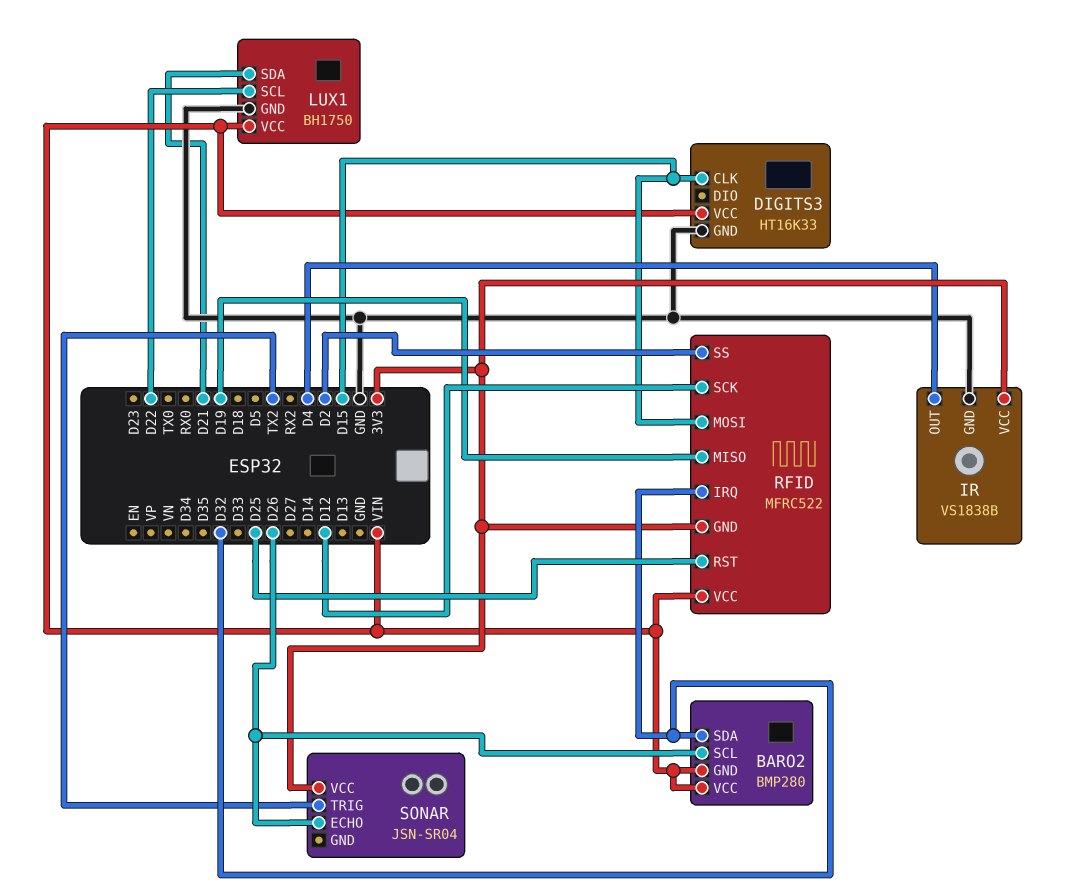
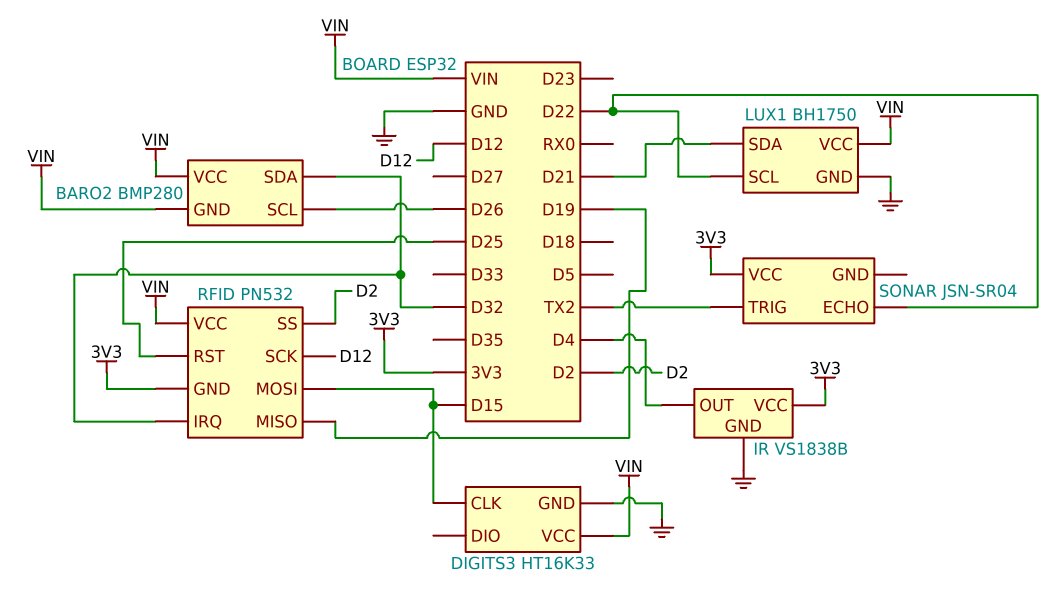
RFID: MFRC522 -> PN532
SONAR pin ECHO: D26 -> D22

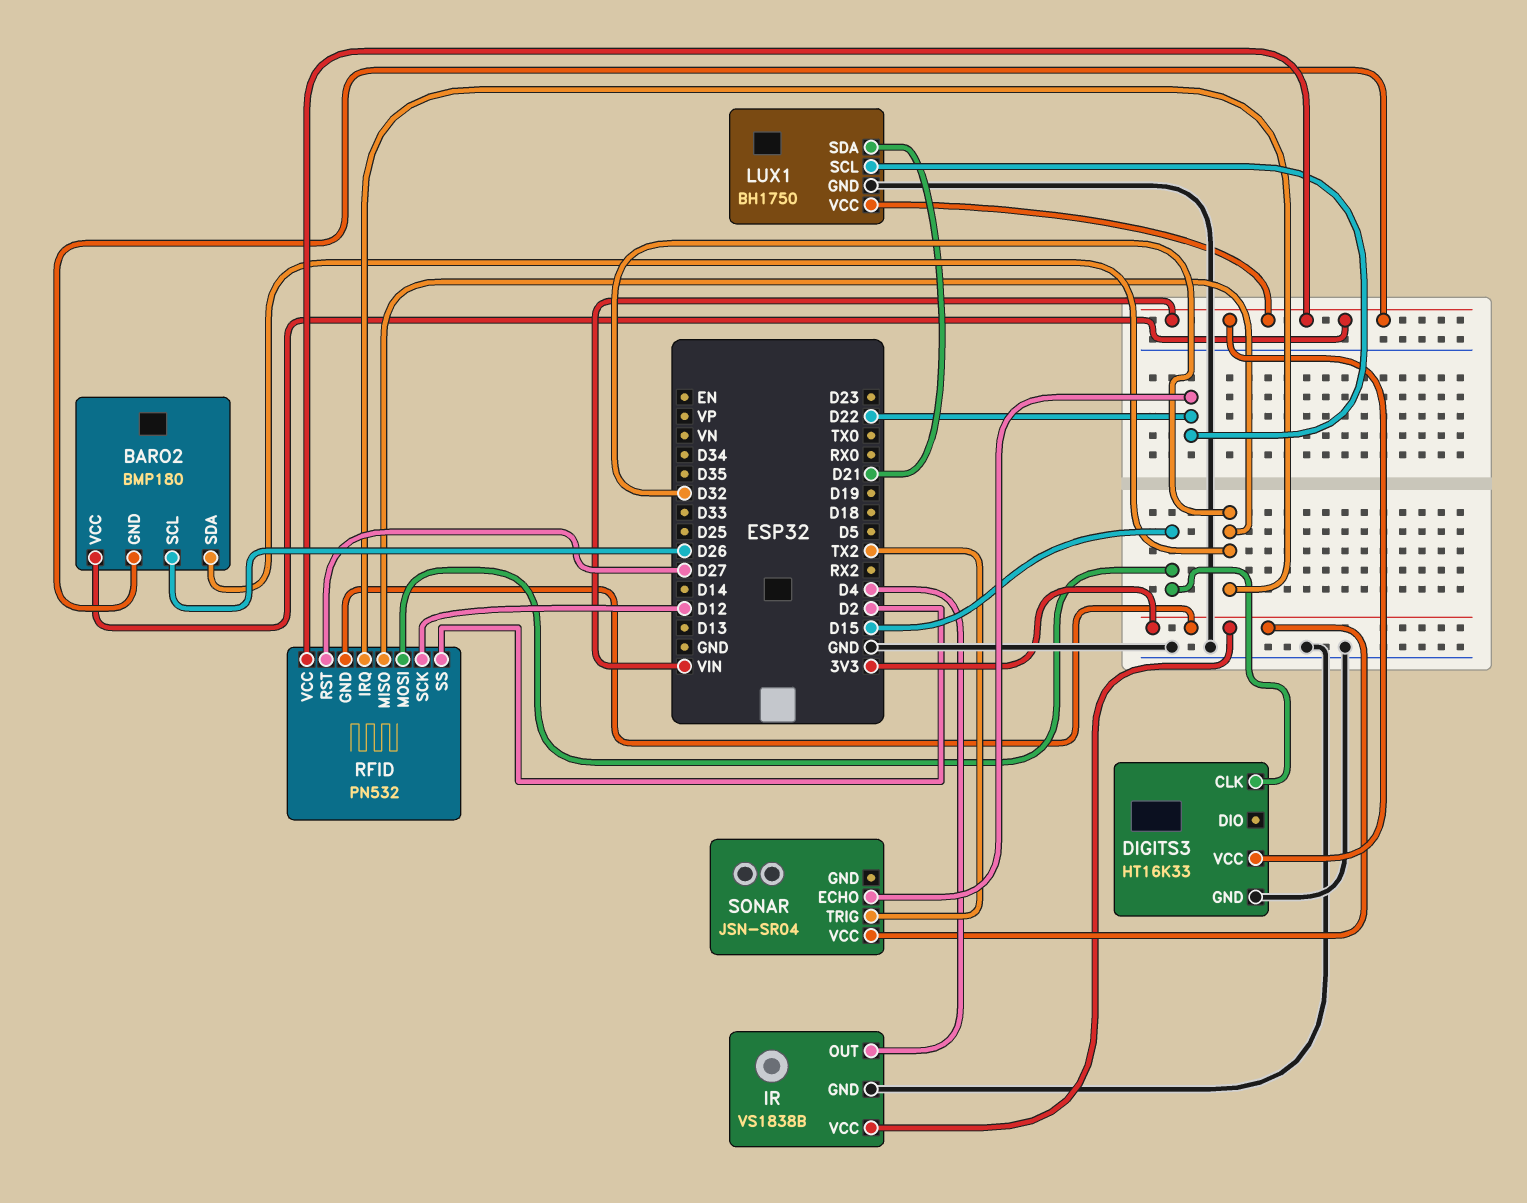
BARO2: BMP280 -> BMP180
RFID pin MISO: D19 -> D32
RFID pin RST: D25 -> D27

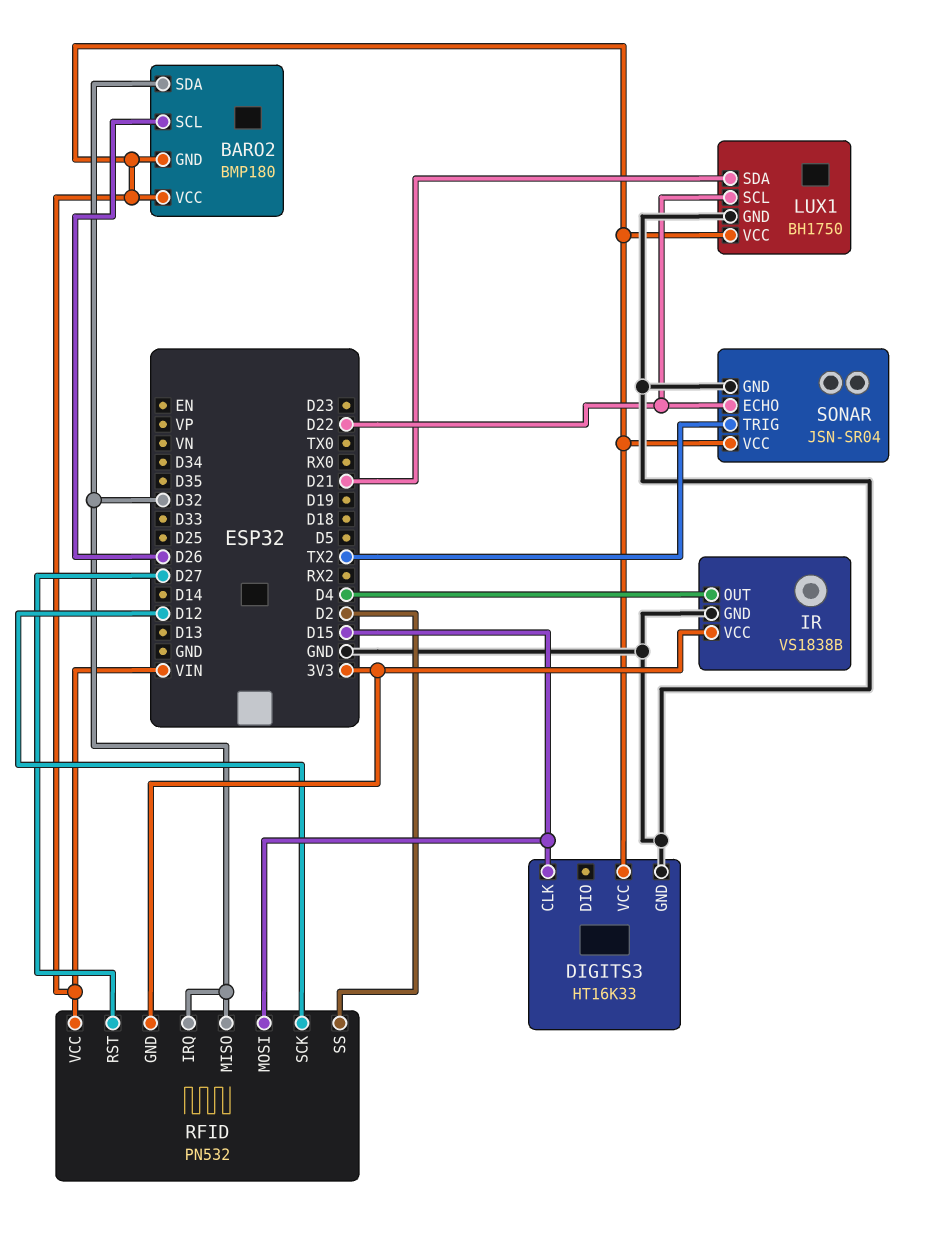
SONAR pin GND: none -> GND
SONAR pin VCC: 3V3 -> VIN

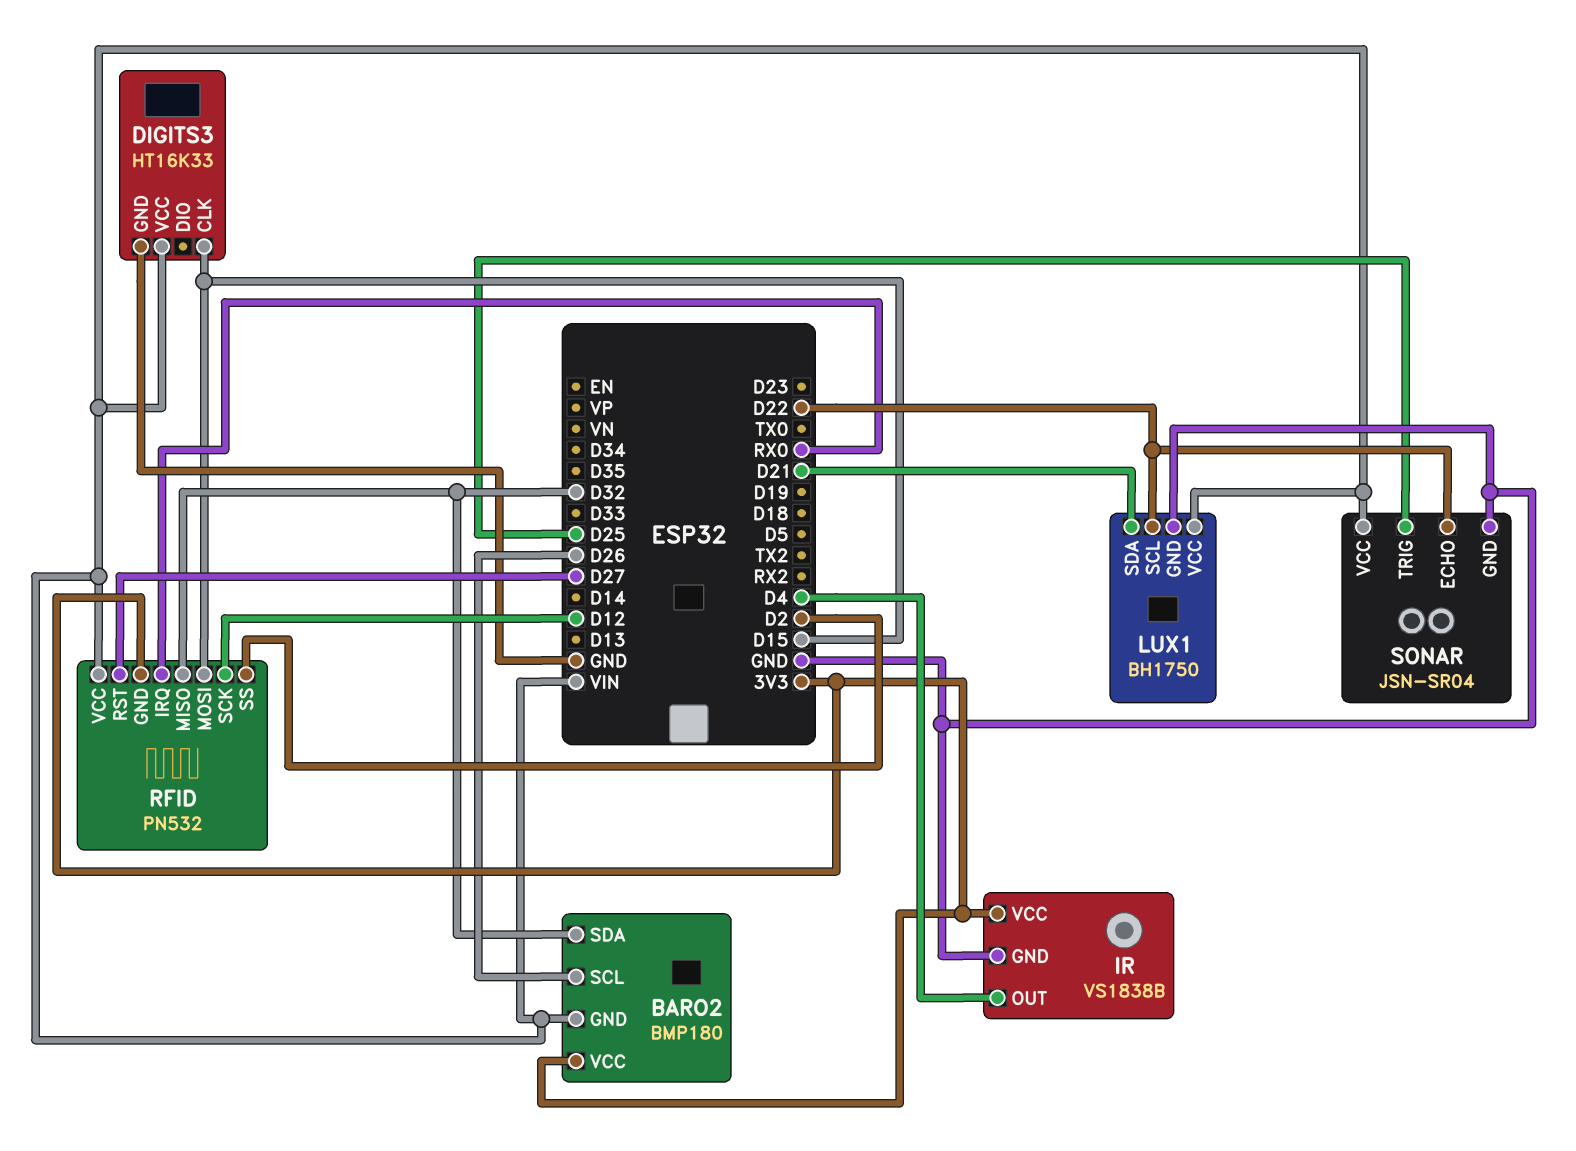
BARO2 pin VCC: VIN -> 3V3
RFID pin IRQ: D32 -> RX0
SONAR pin TRIG: TX2 -> D25

